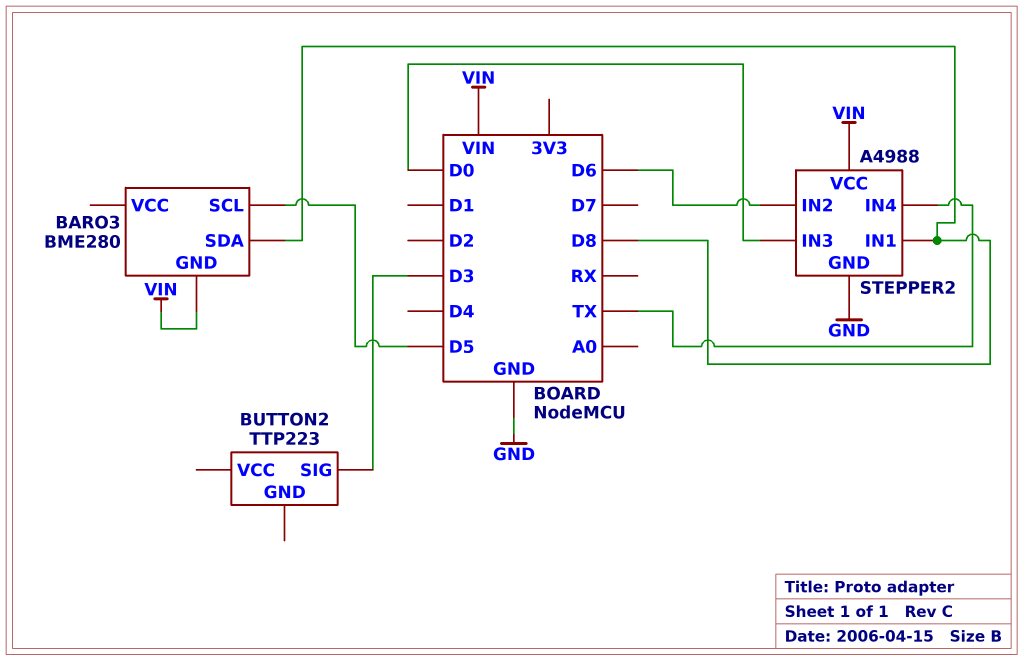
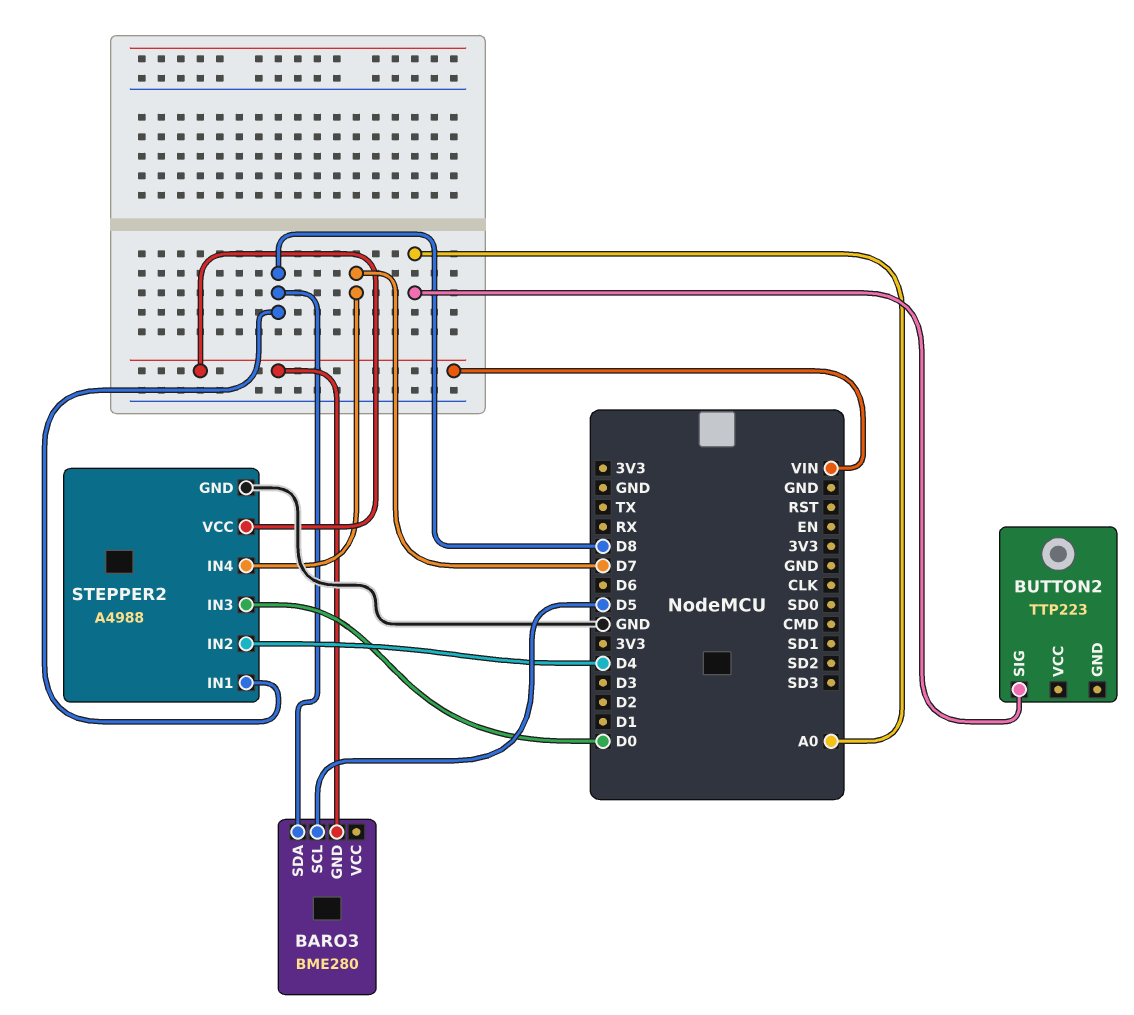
BUTTON2 pin SIG: D3 -> A0
STEPPER2 pin IN2: D6 -> D4
STEPPER2 pin IN4: TX -> D7

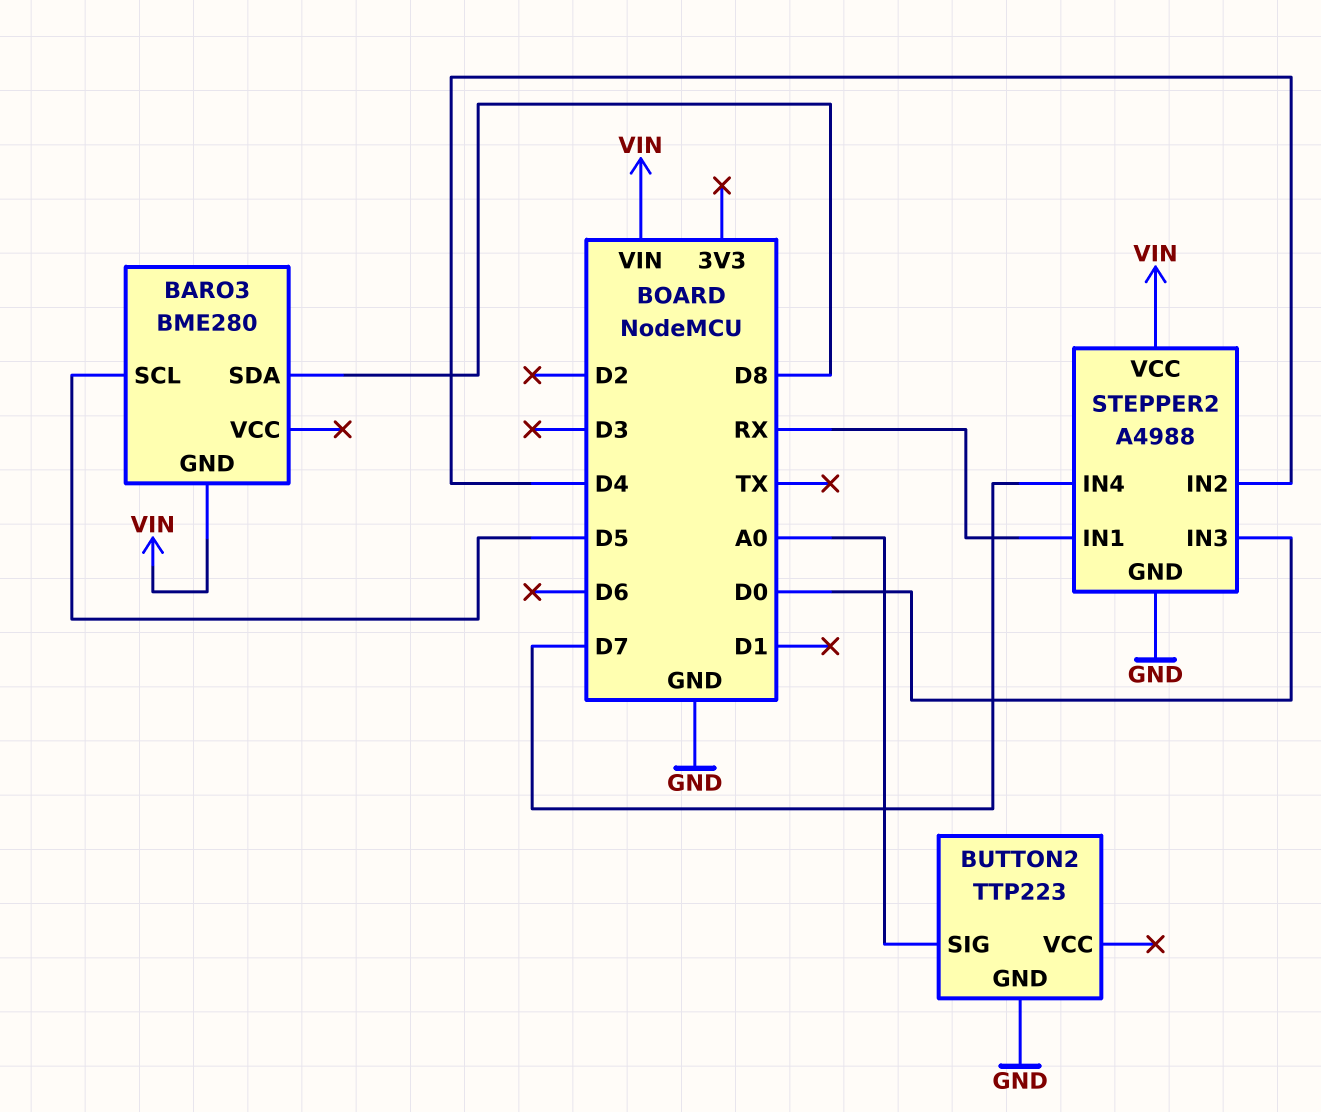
BUTTON2 pin GND: none -> GND
STEPPER2 pin IN1: D8 -> RX

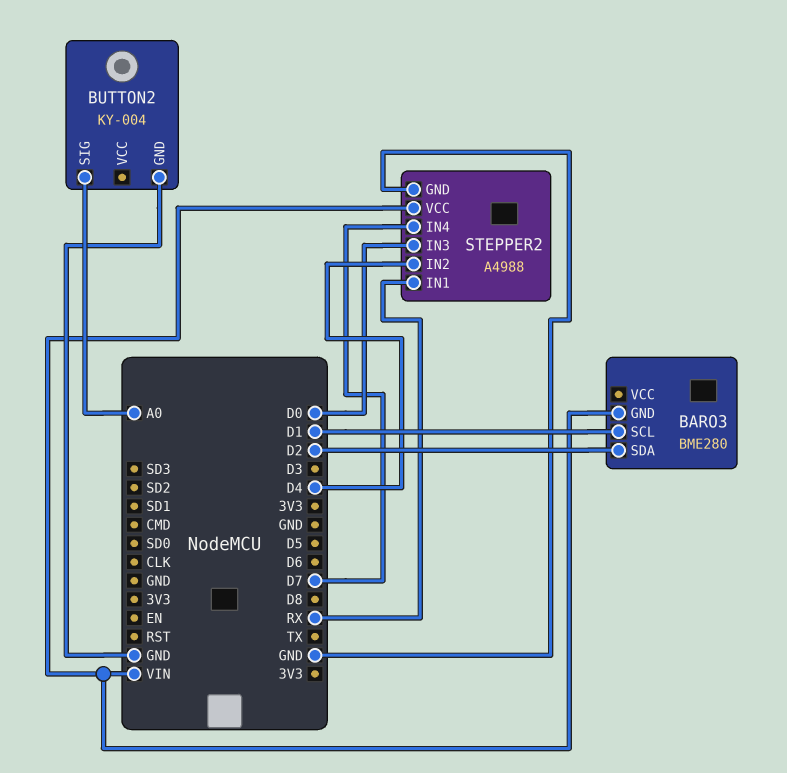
BARO3 pin SCL: D5 -> D1
BARO3 pin SDA: D8 -> D2
BUTTON2: TTP223 -> KY-004

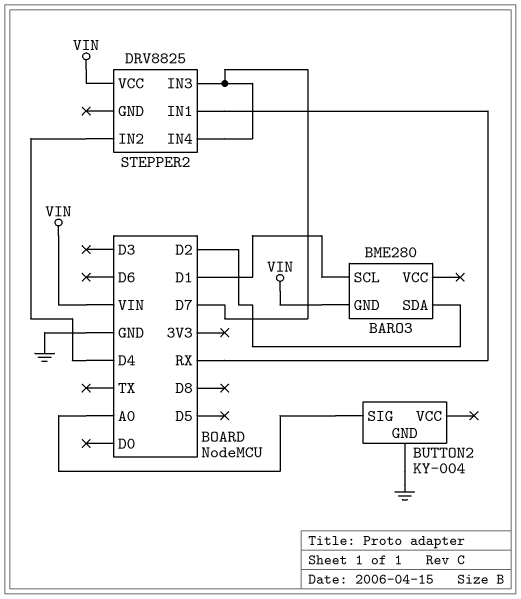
STEPPER2: A4988 -> DRV8825
STEPPER2 pin GND: GND -> none
STEPPER2 pin IN3: D0 -> D7

